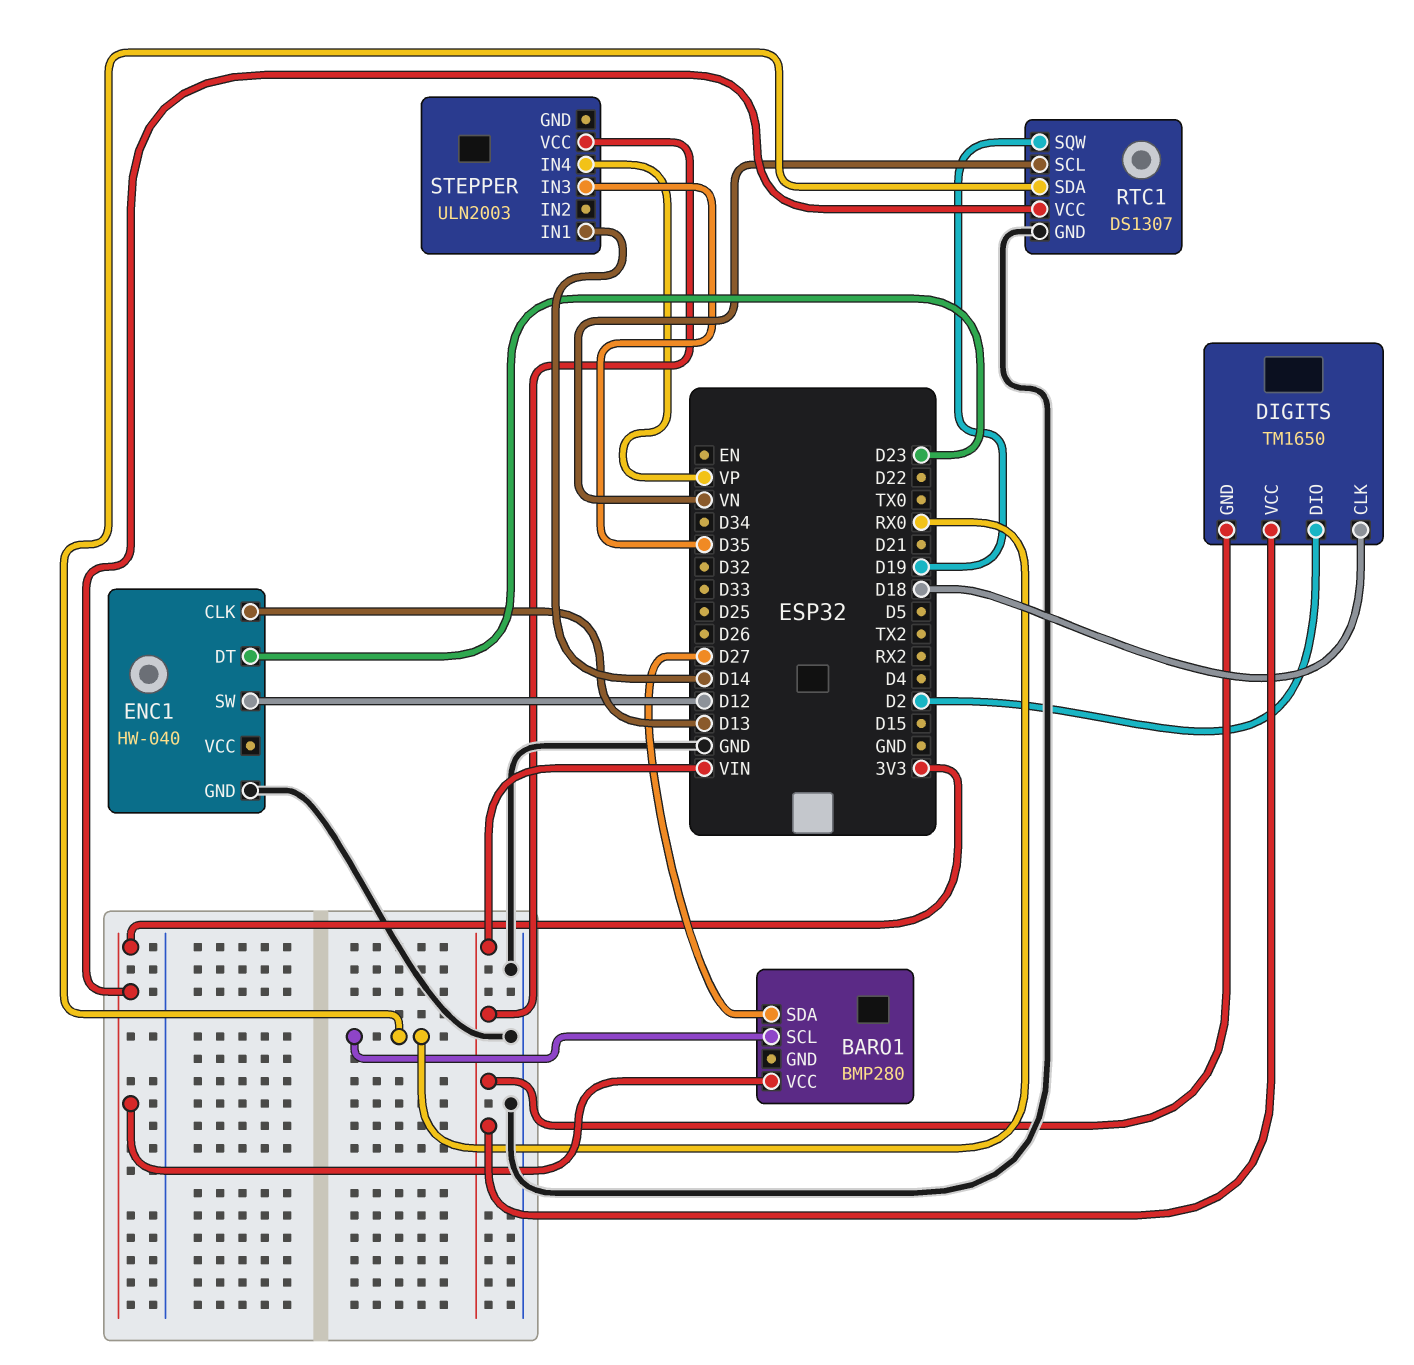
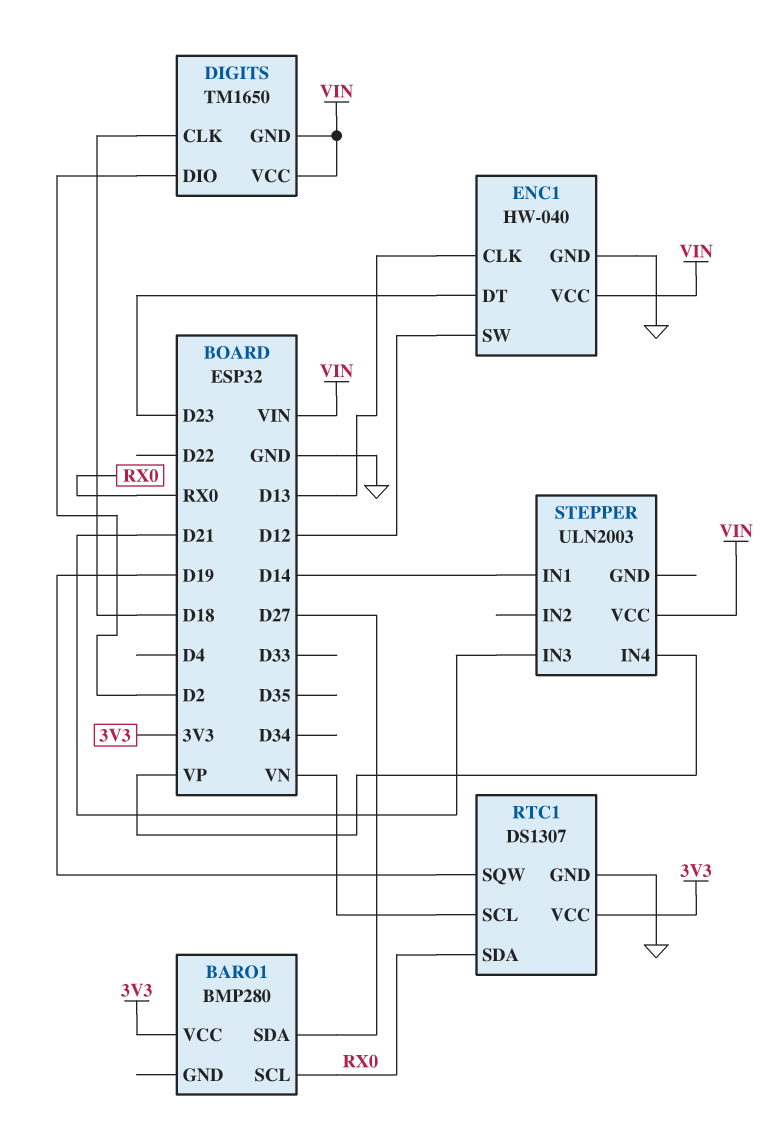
ENC1 pin VCC: none -> VIN
STEPPER pin IN3: D35 -> D21

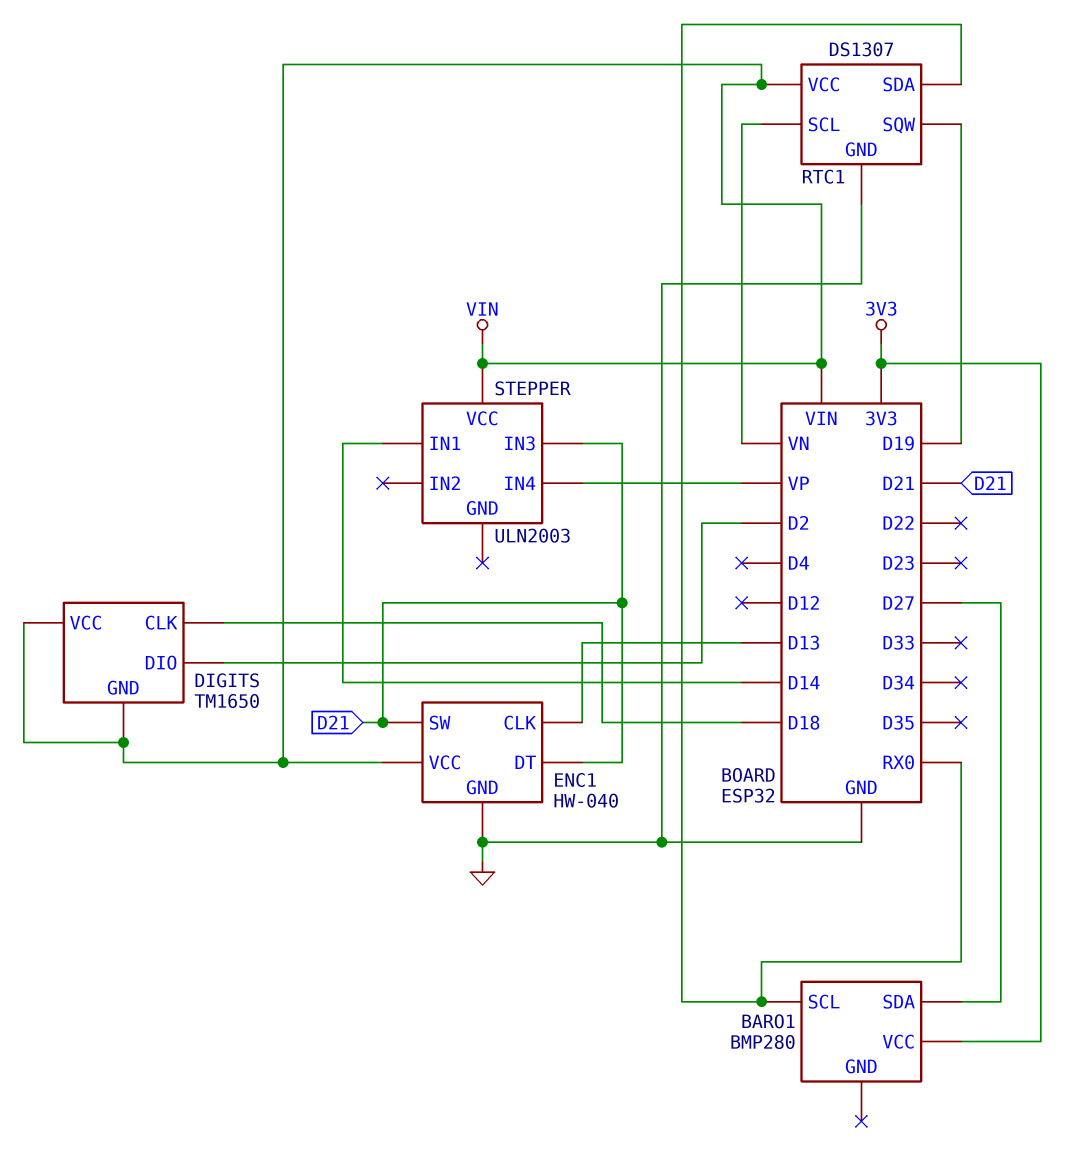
ENC1 pin DT: D23 -> D21
ENC1 pin SW: D12 -> D21
RTC1 pin VCC: 3V3 -> VIN

